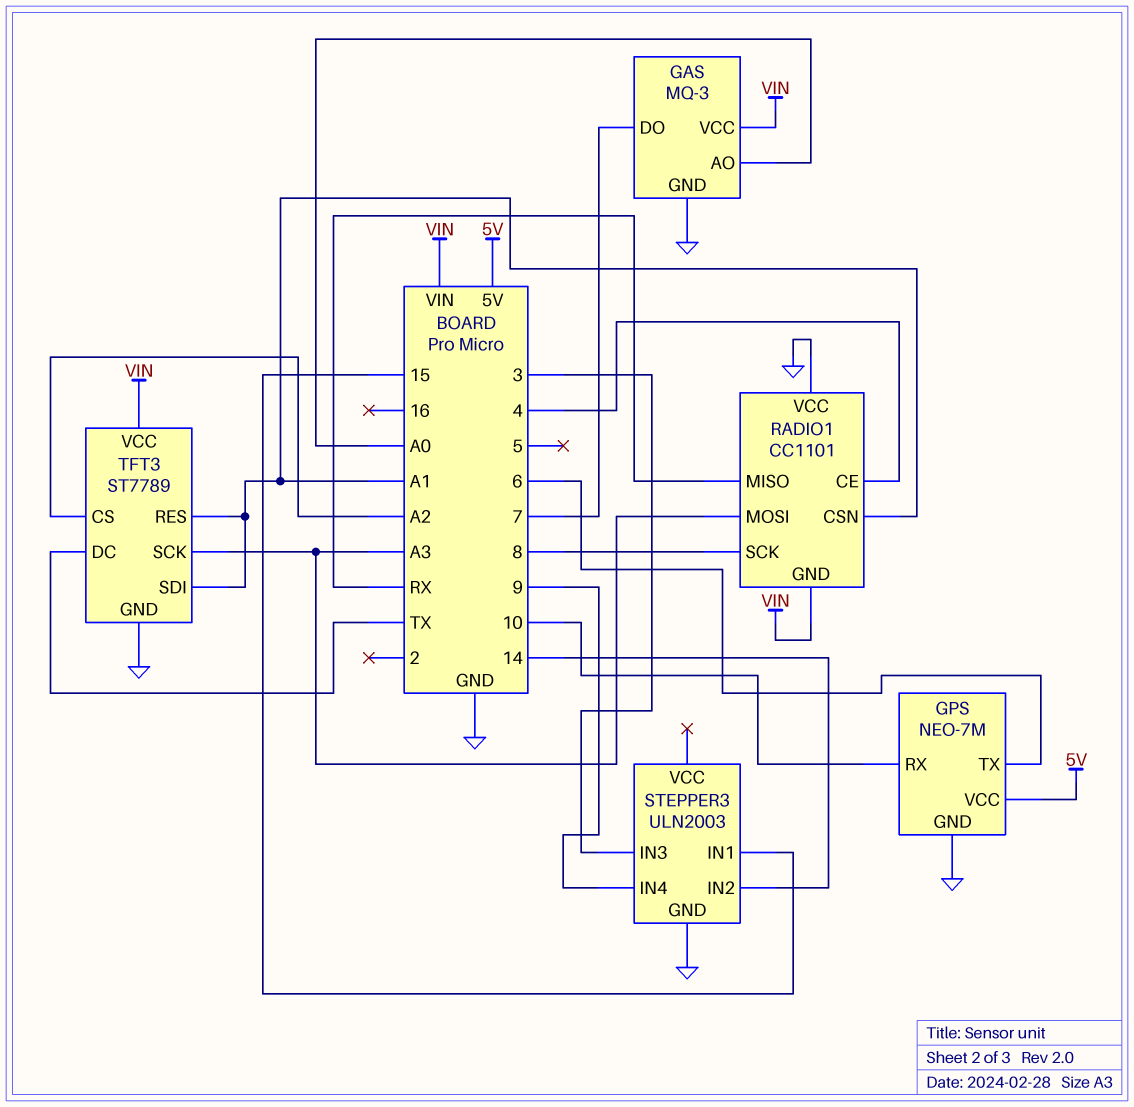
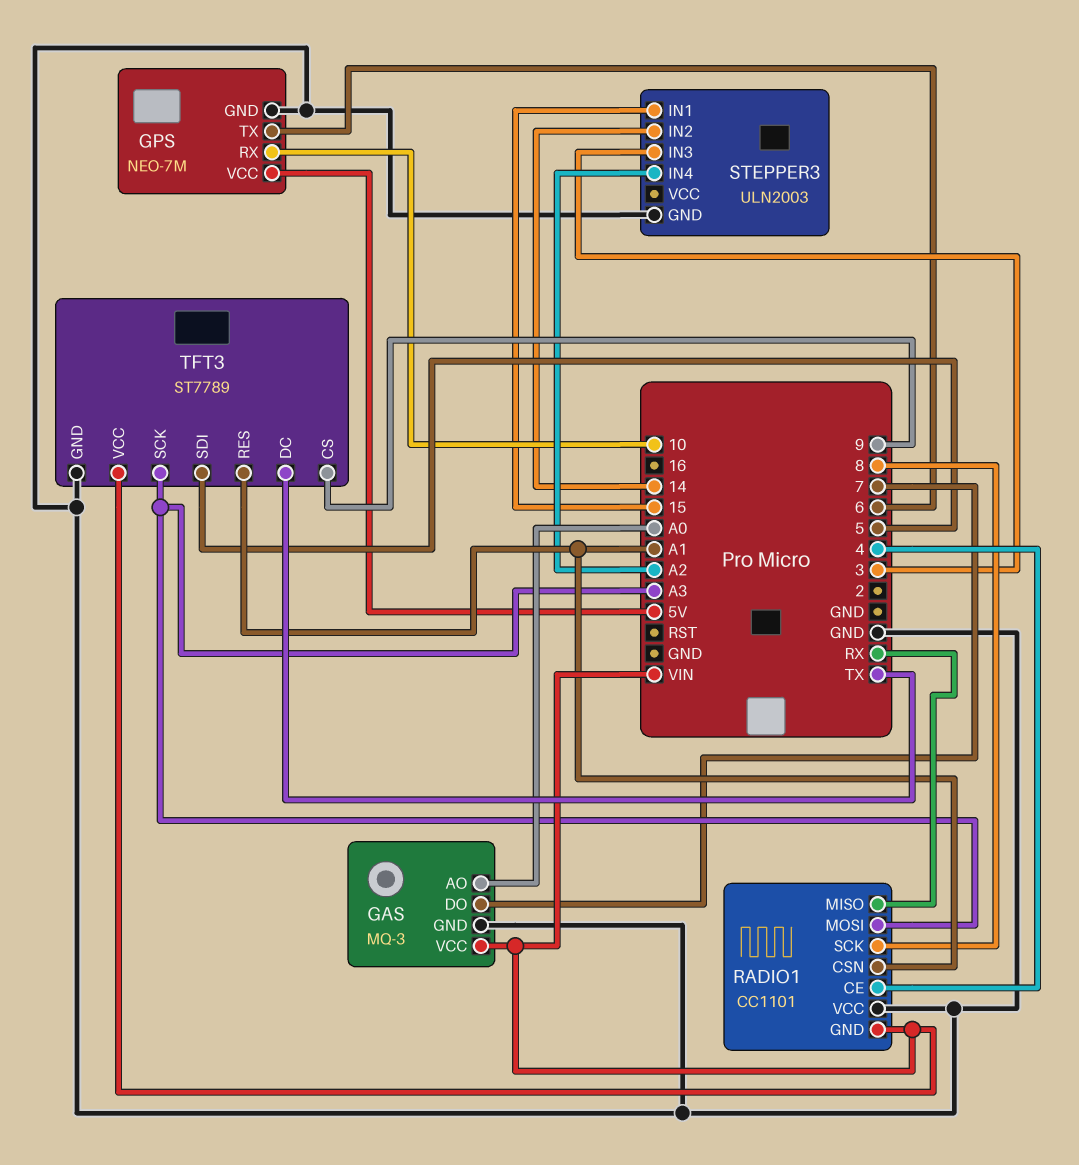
STEPPER3 pin IN4: 9 -> A2
TFT3 pin CS: A2 -> 9
TFT3 pin SDI: A1 -> 5

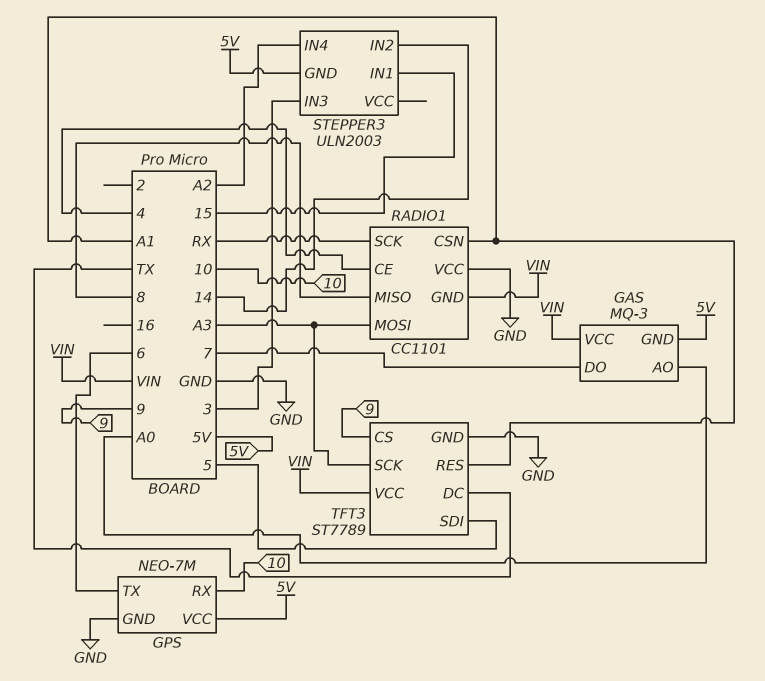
GAS pin GND: GND -> 5V
RADIO1 pin MISO: RX -> 8
RADIO1 pin SCK: 8 -> RX
STEPPER3 pin GND: GND -> 5V

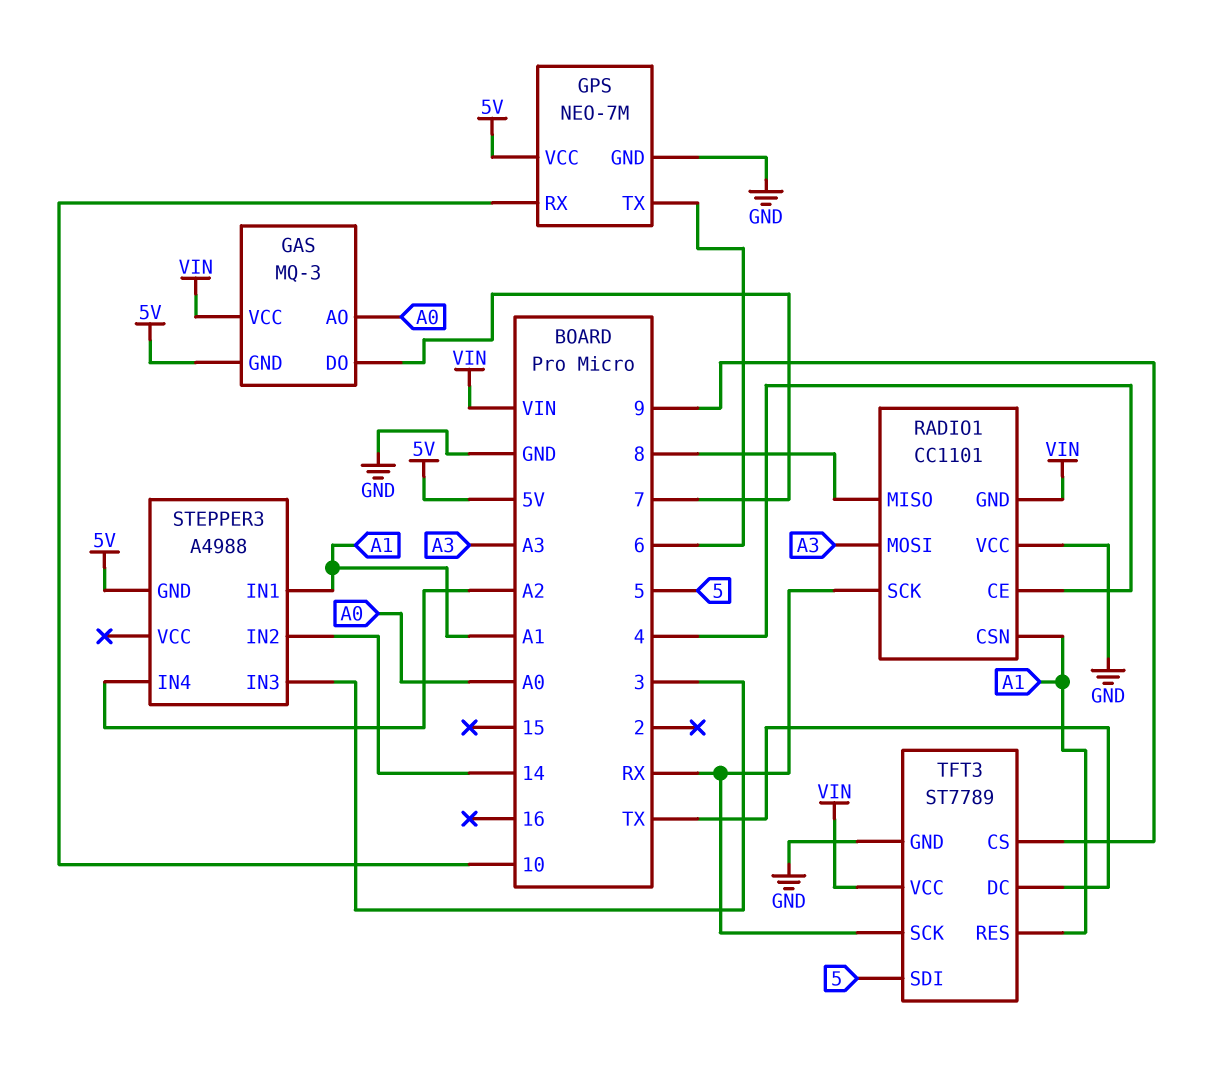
STEPPER3: ULN2003 -> A4988
STEPPER3 pin IN1: 15 -> A1
TFT3 pin SCK: A3 -> RX

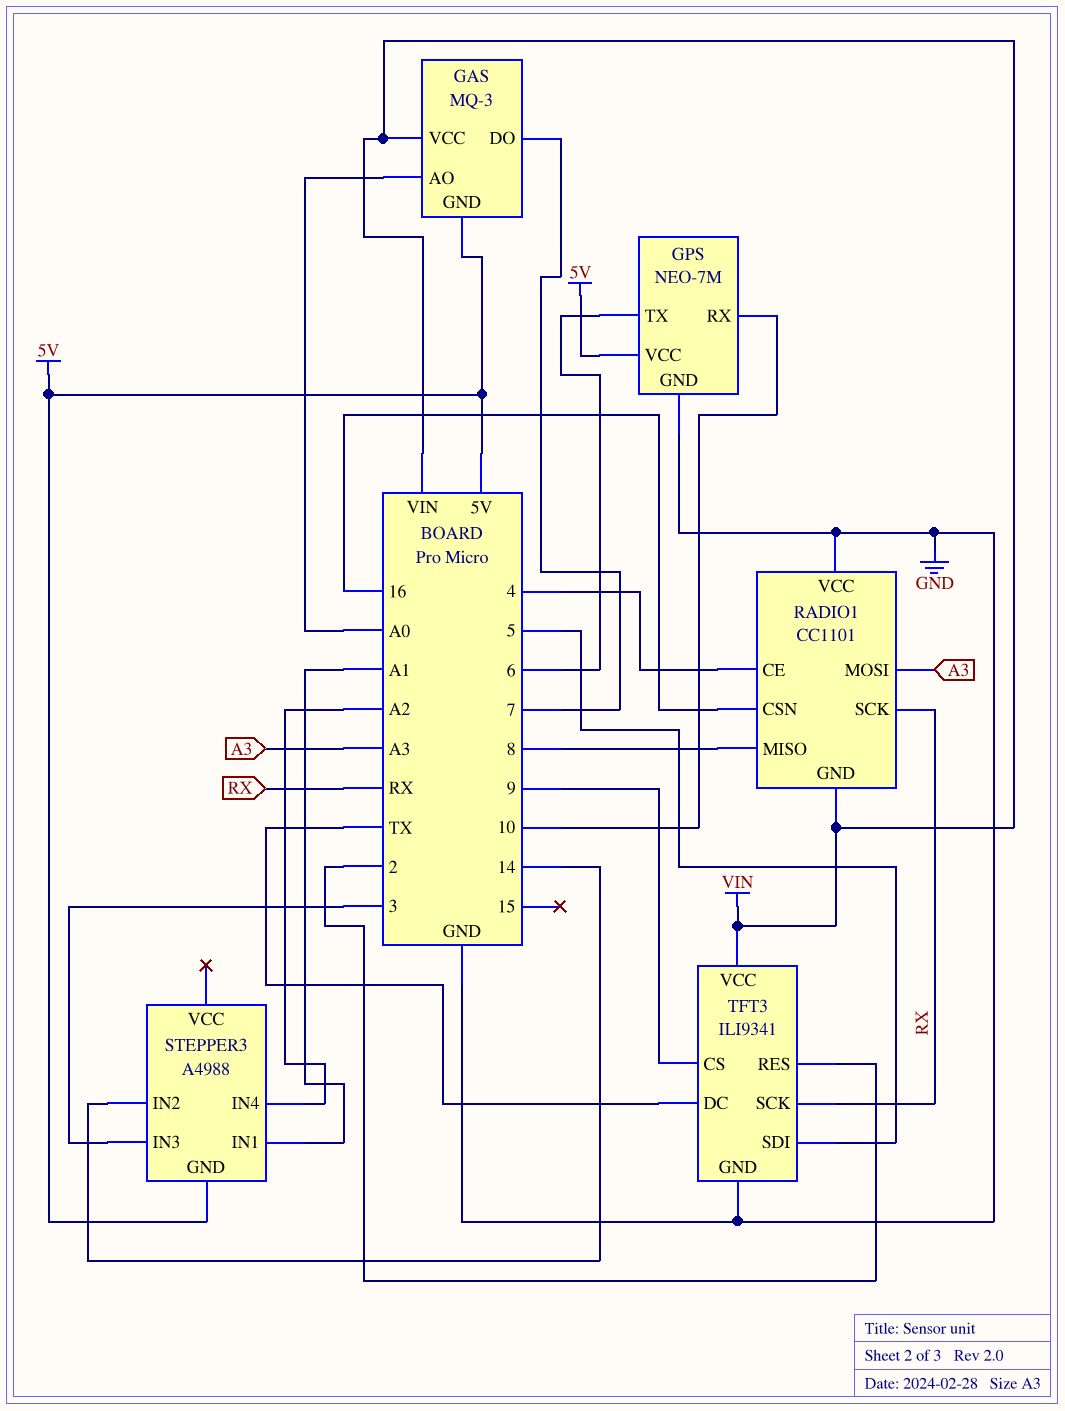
RADIO1 pin CSN: A1 -> 16
TFT3: ST7789 -> ILI9341
TFT3 pin RES: A1 -> 2

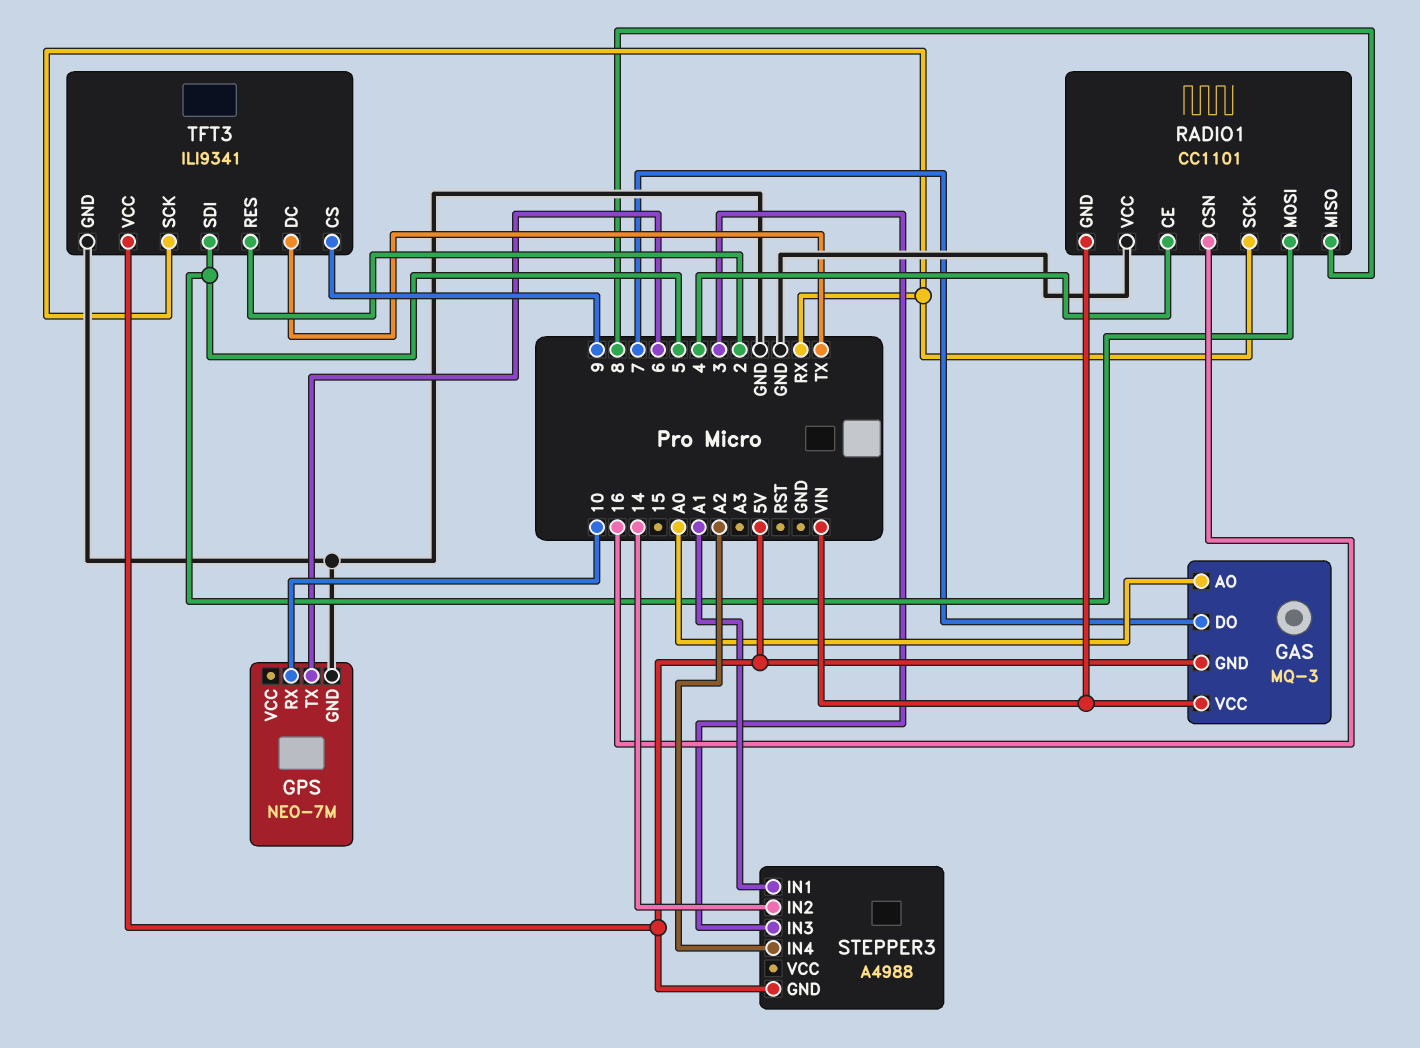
GPS pin VCC: 5V -> none
RADIO1 pin MOSI: A3 -> 5
TFT3 pin VCC: VIN -> 5V

